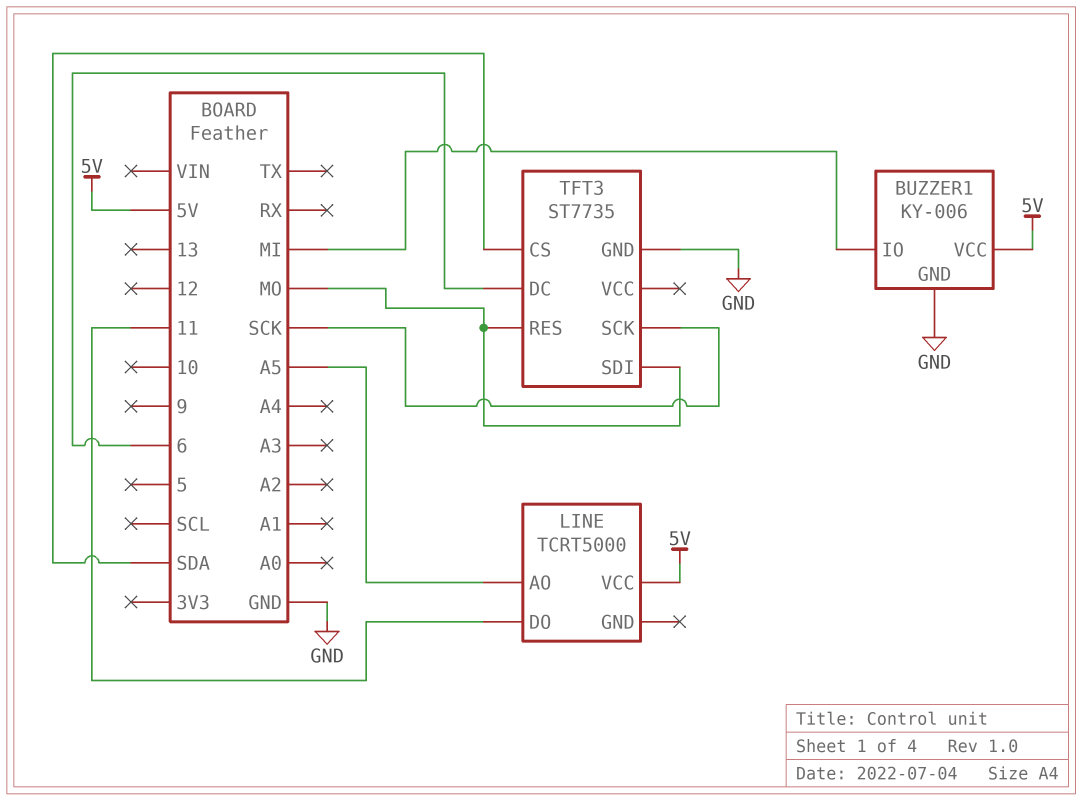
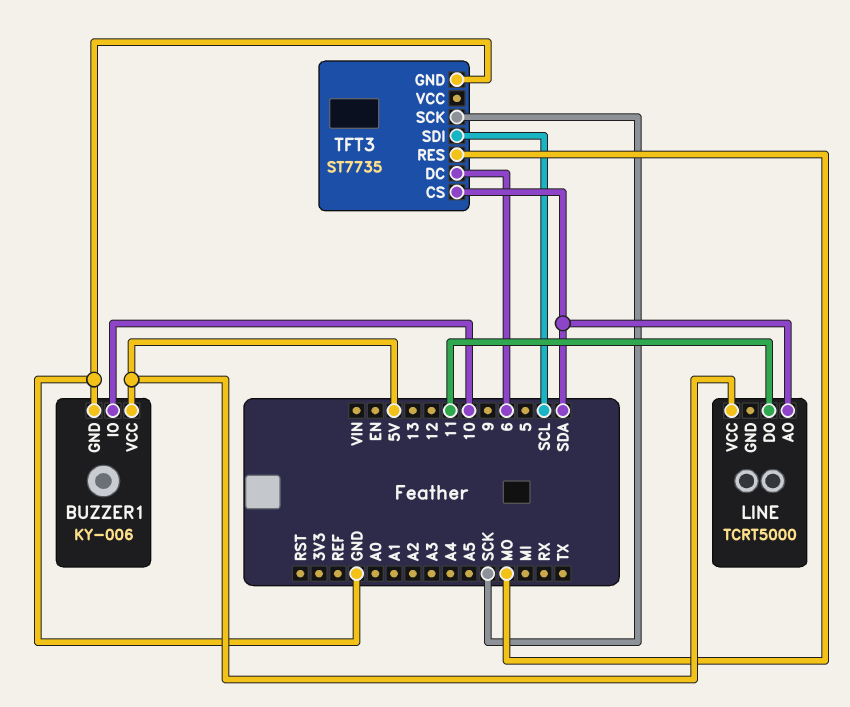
BUZZER1 pin IO: MI -> 10
LINE pin AO: A5 -> SDA
TFT3 pin SDI: MO -> SCL

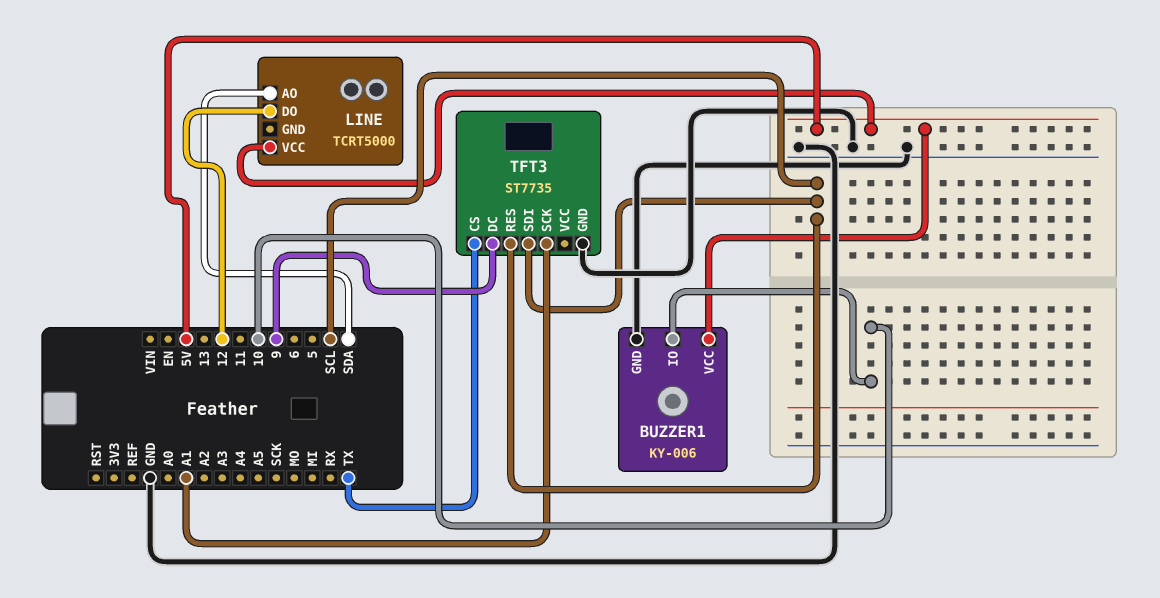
LINE pin DO: 11 -> 12
TFT3 pin CS: SDA -> TX
TFT3 pin DC: 6 -> 9
TFT3 pin RES: MO -> SCL
TFT3 pin SCK: SCK -> A1

